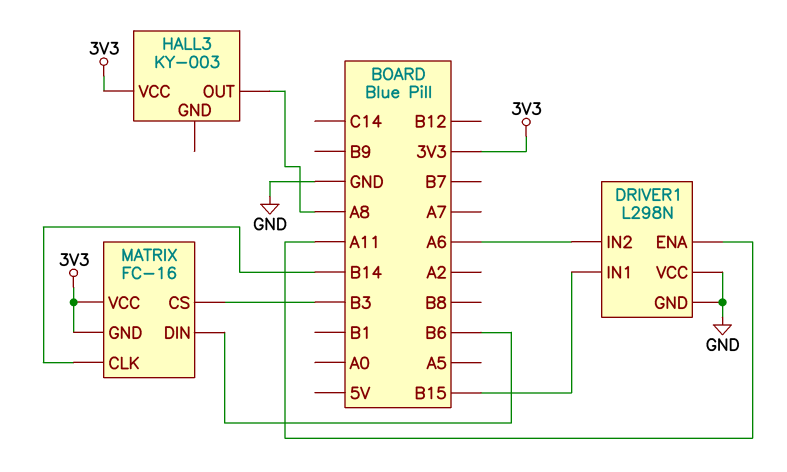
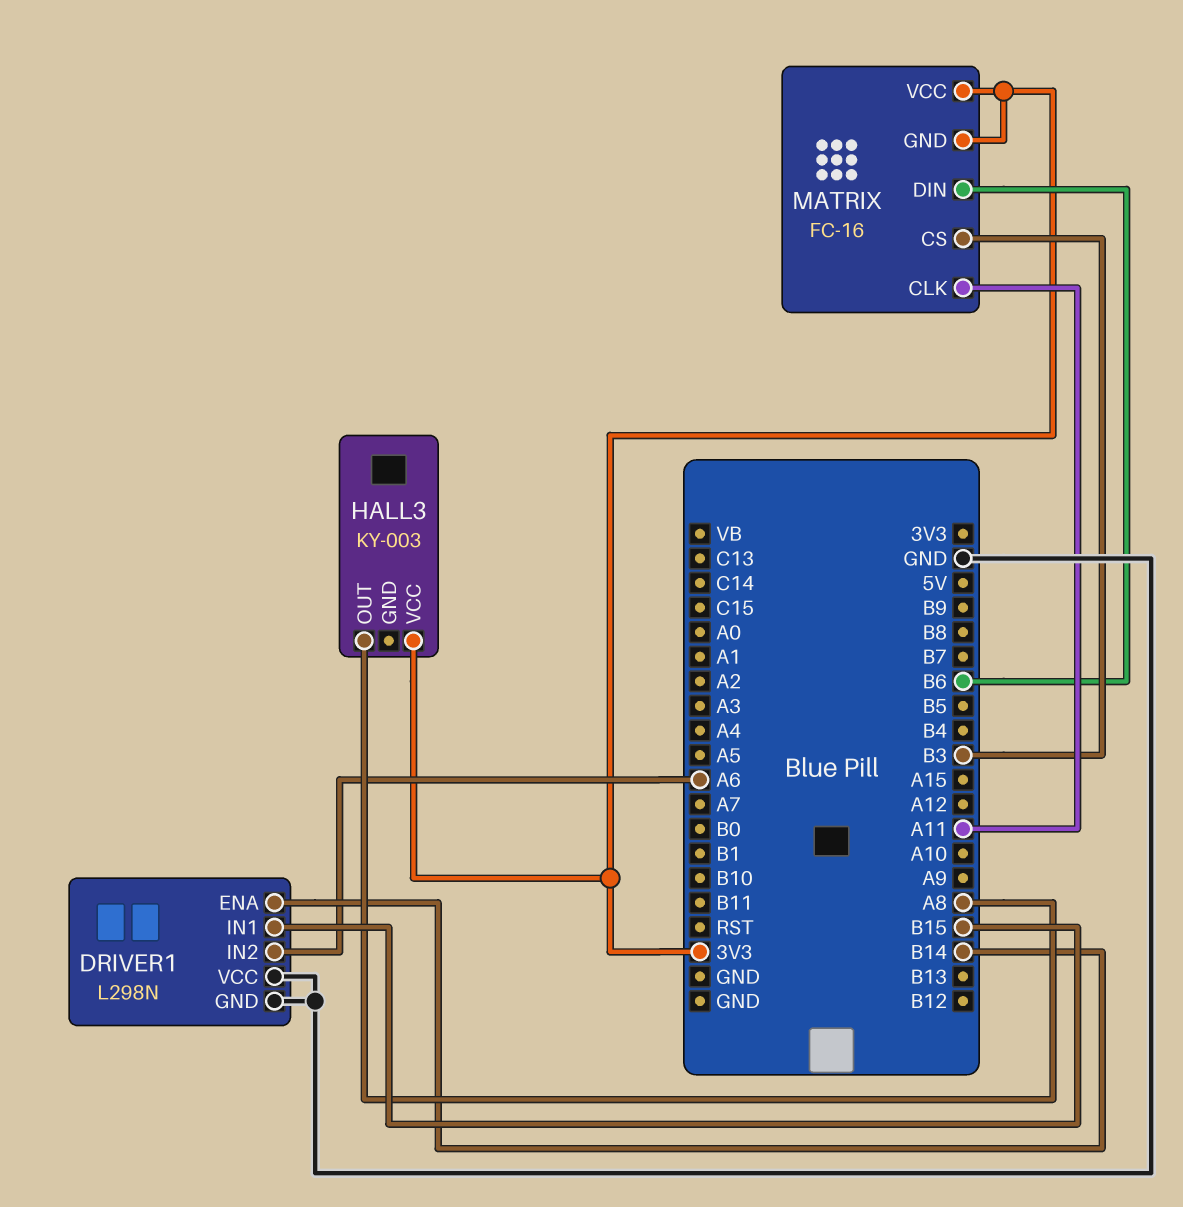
DRIVER1 pin ENA: A11 -> B14
MATRIX pin CLK: B14 -> A11

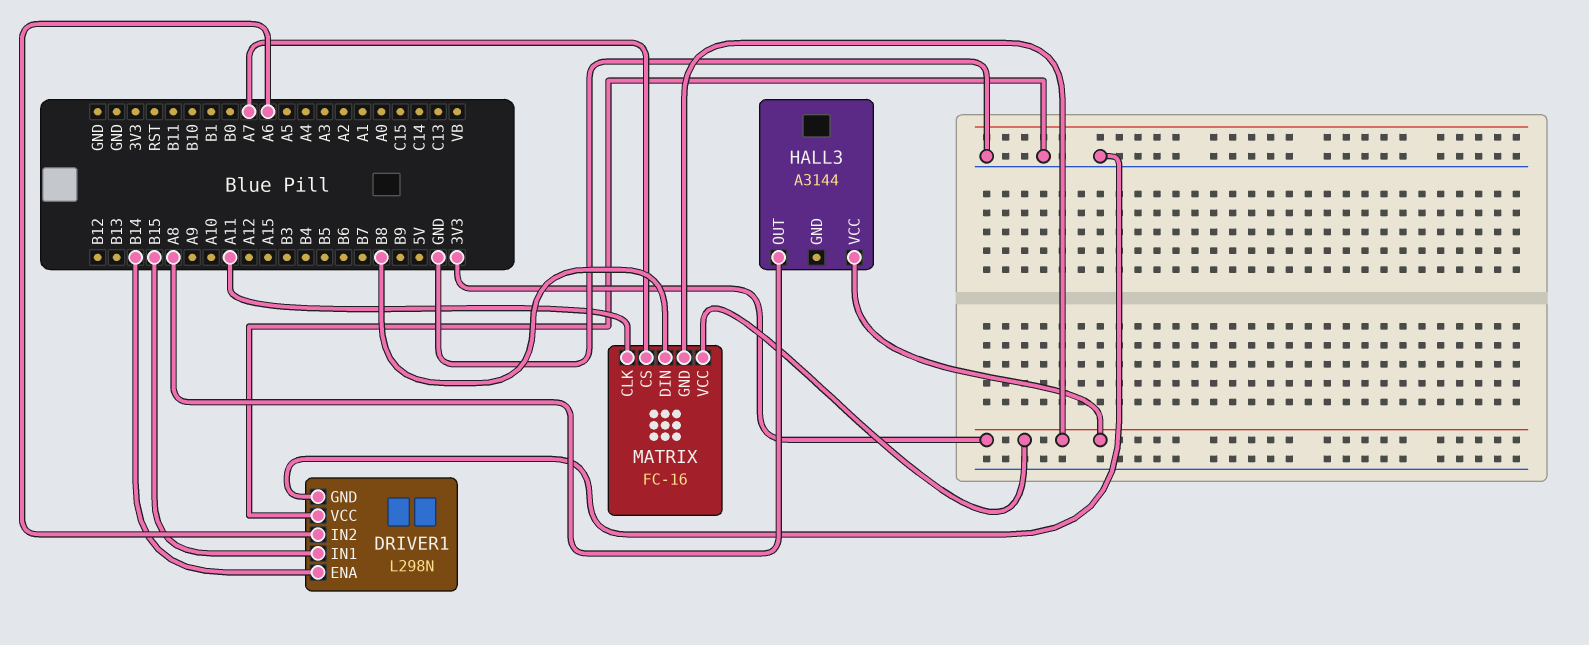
HALL3: KY-003 -> A3144
MATRIX pin CS: B3 -> A7
MATRIX pin DIN: B6 -> B8

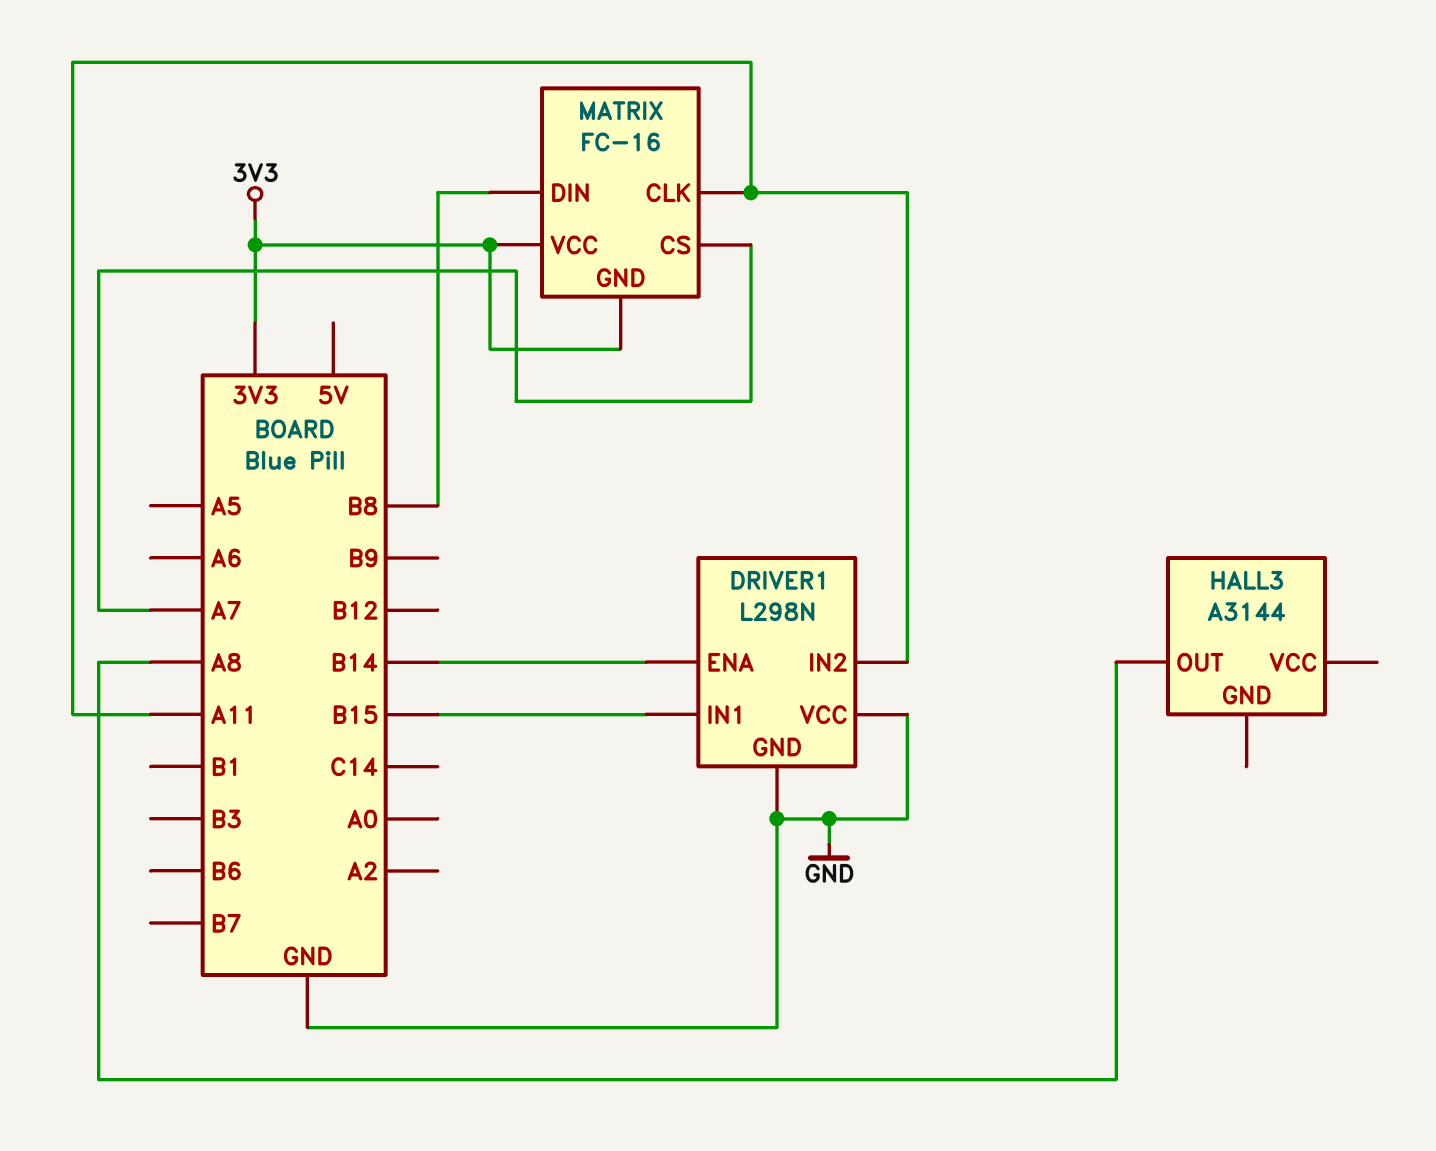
DRIVER1 pin IN2: A6 -> A11
HALL3 pin VCC: 3V3 -> none

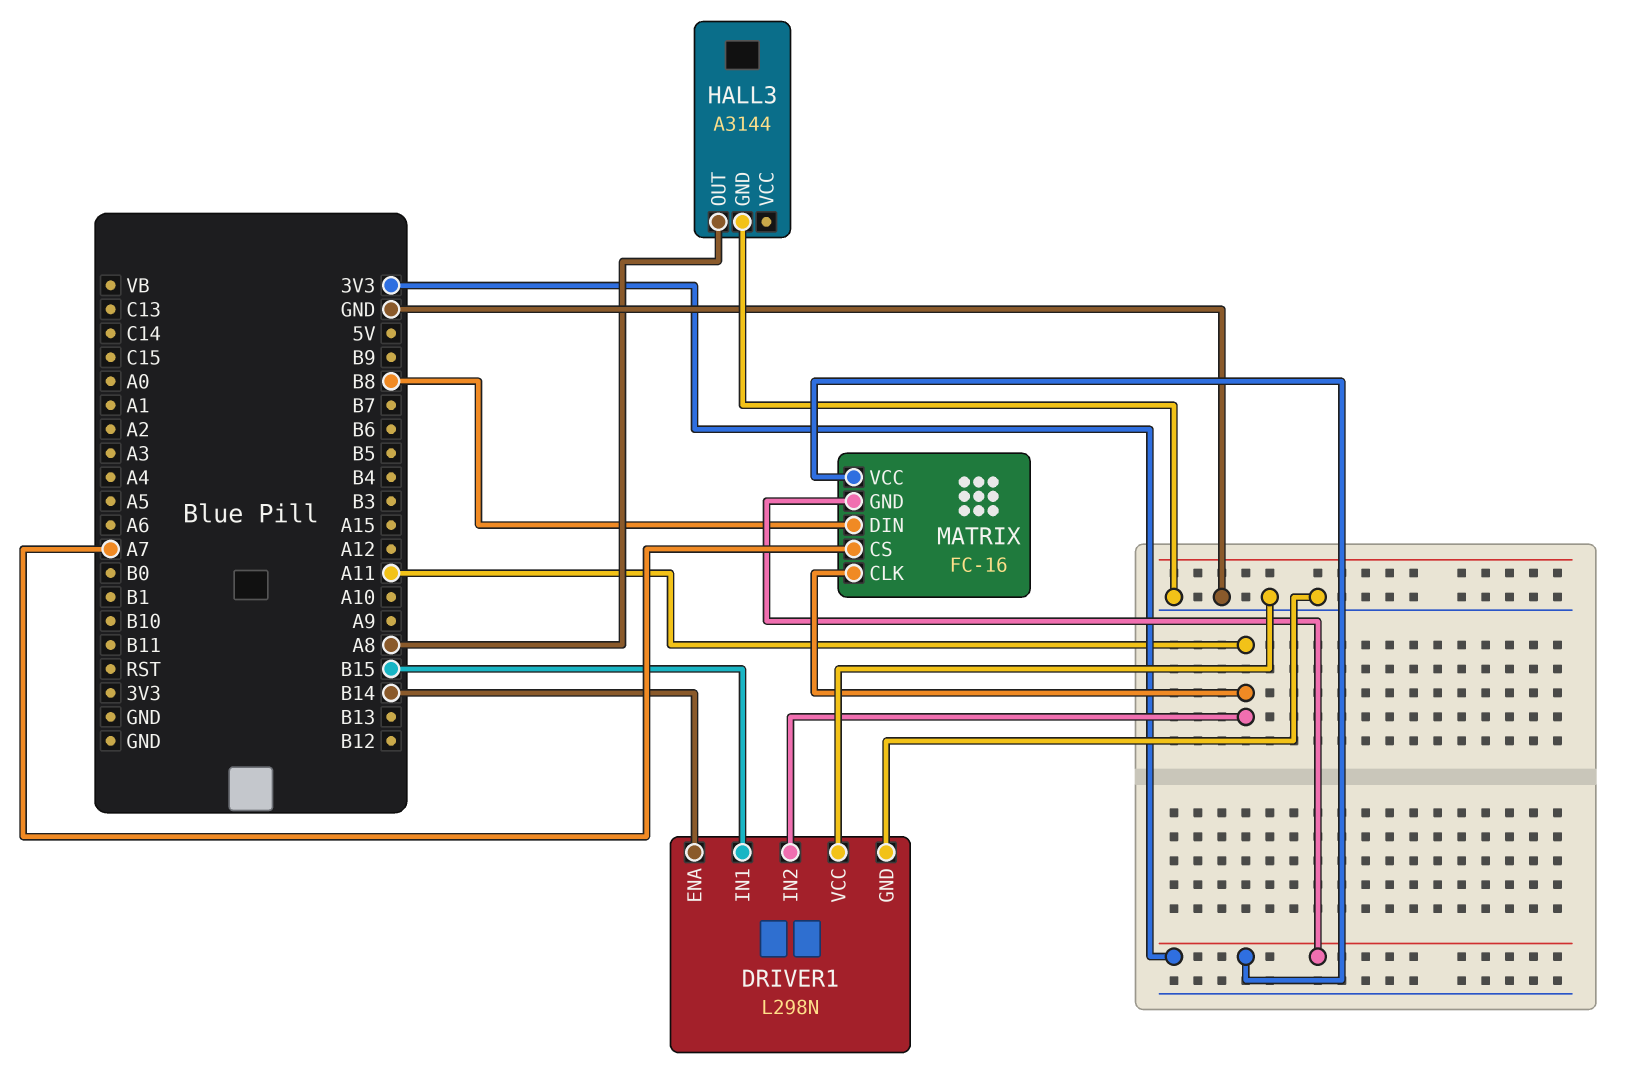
HALL3 pin GND: none -> GND

